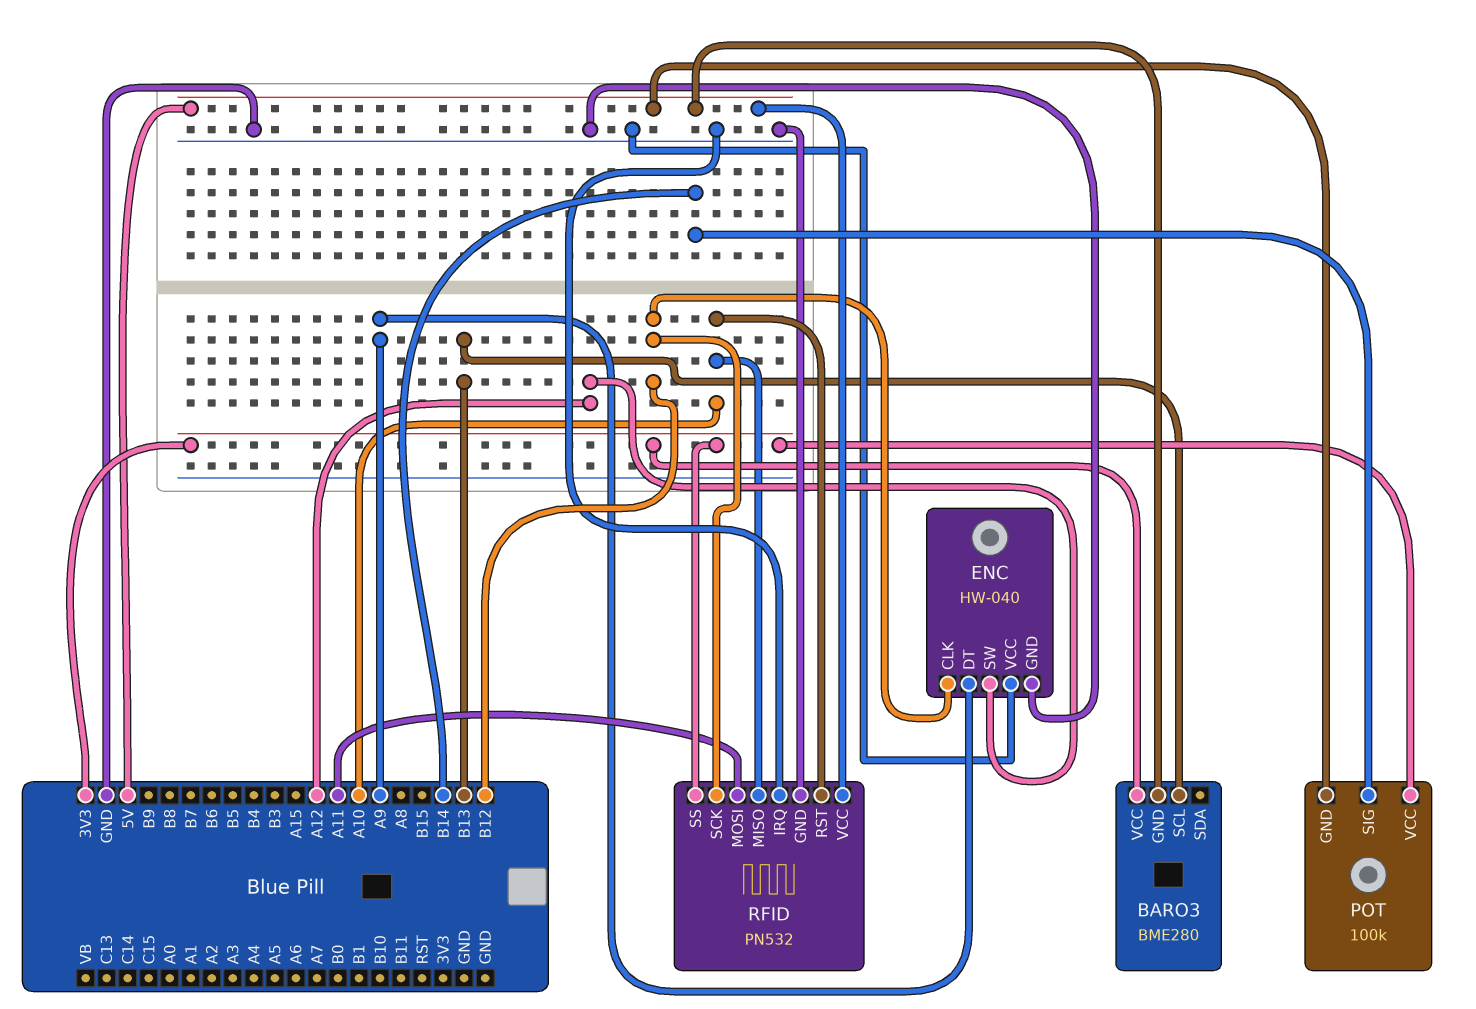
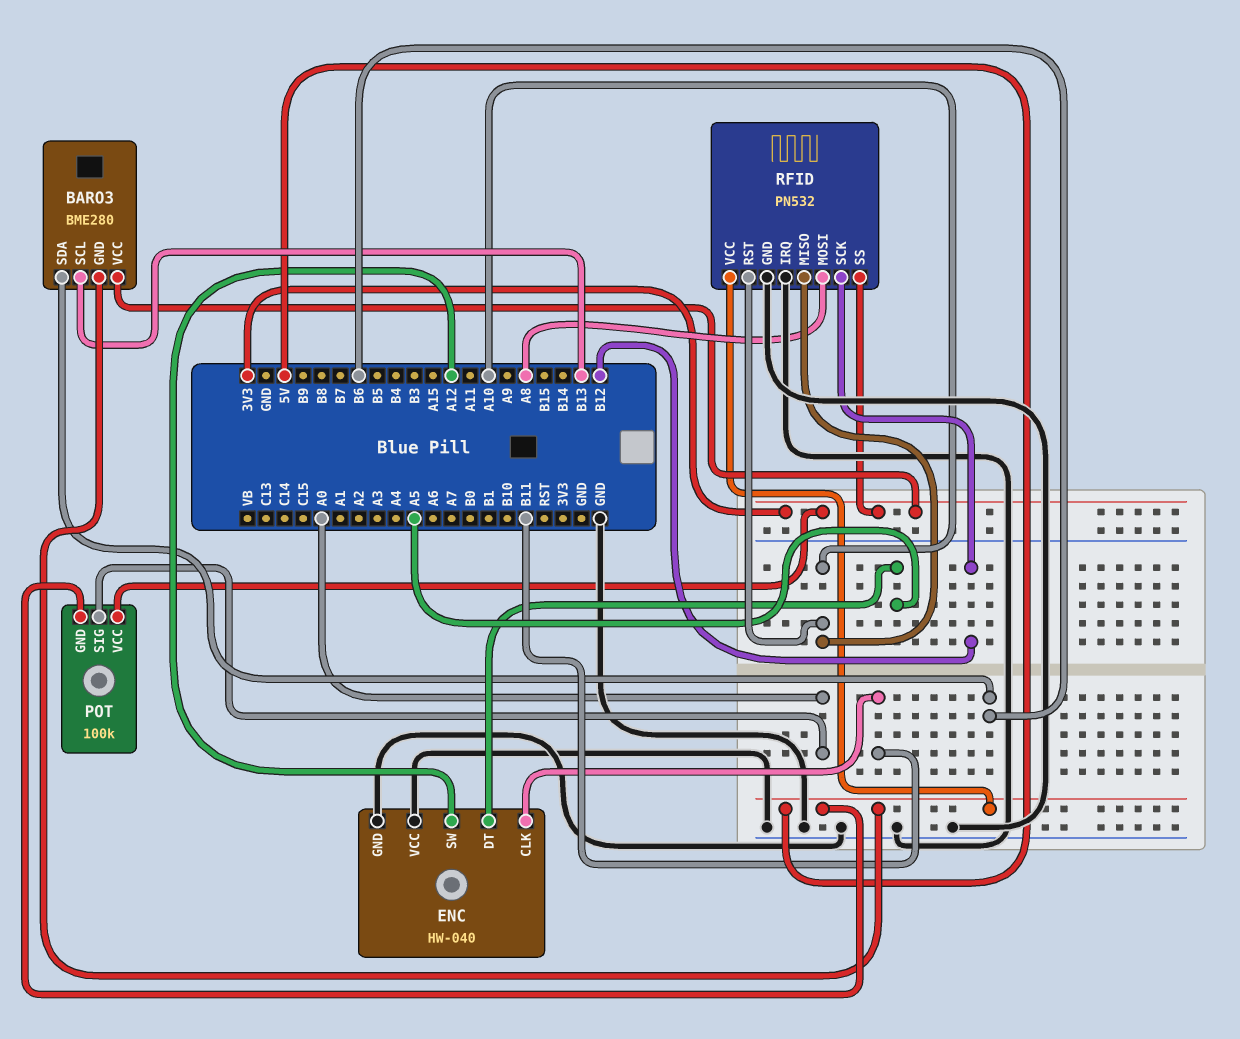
BARO3 pin SDA: none -> B6
ENC pin CLK: B12 -> B11
ENC pin DT: A9 -> A5
POT pin SIG: B14 -> A0
RFID pin MOSI: A11 -> A8

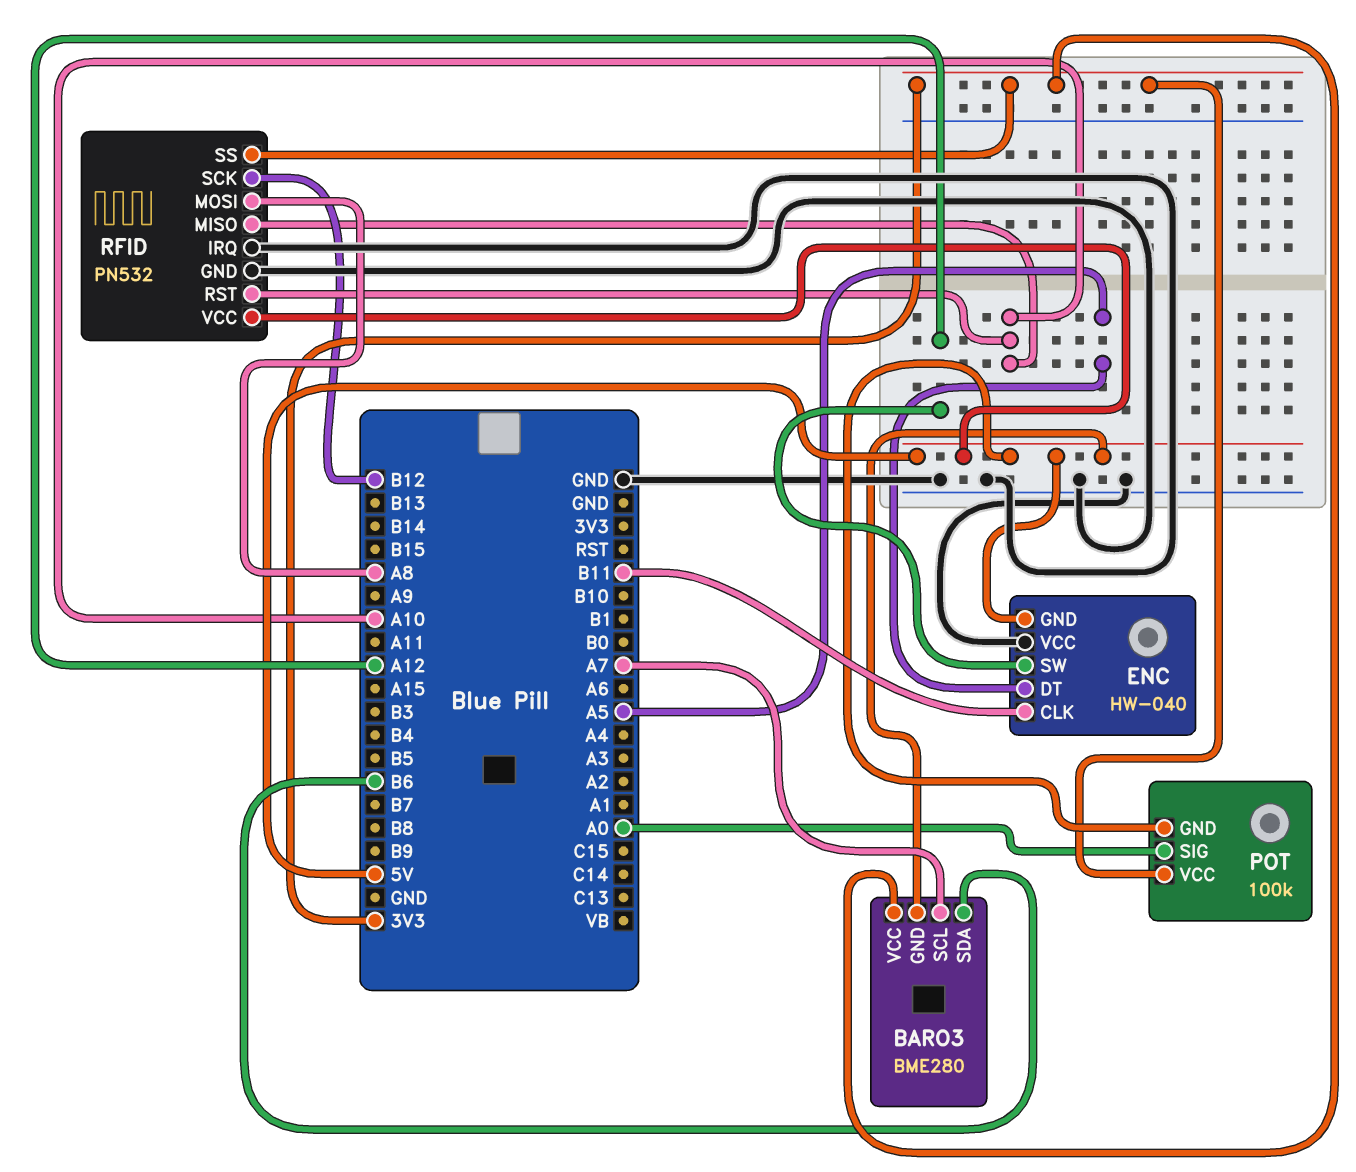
BARO3 pin SCL: B13 -> A7
ENC pin GND: GND -> 5V

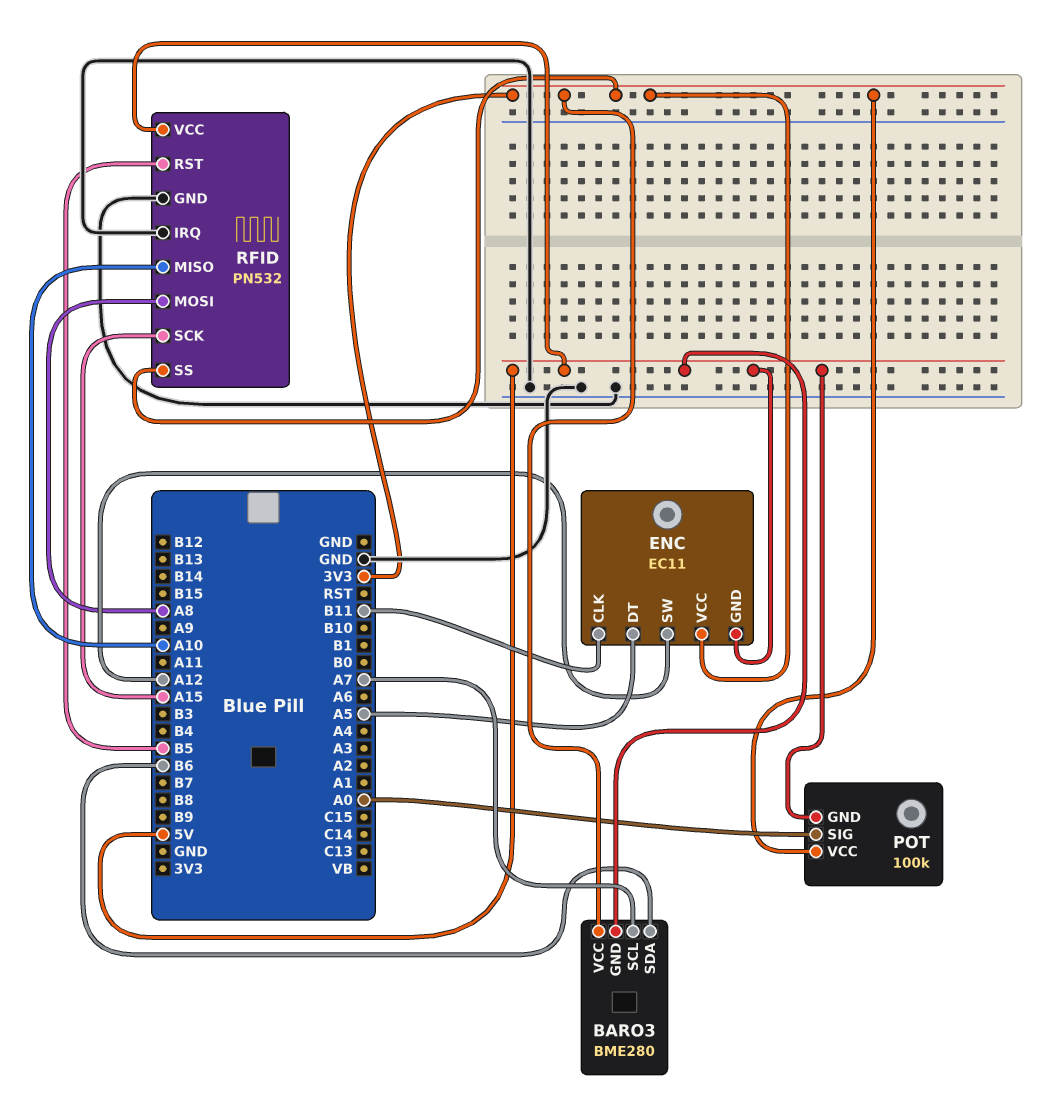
ENC: HW-040 -> EC11
ENC pin VCC: GND -> 3V3
RFID pin RST: A10 -> B5
RFID pin SCK: B12 -> A15

